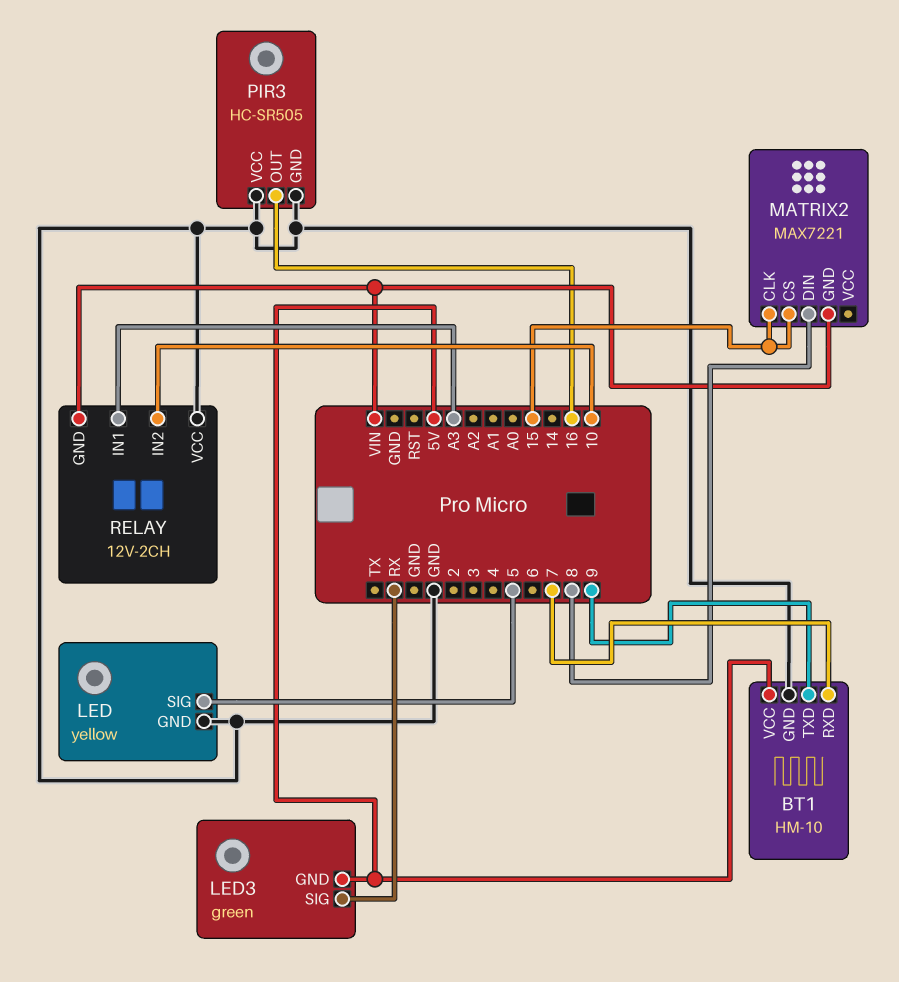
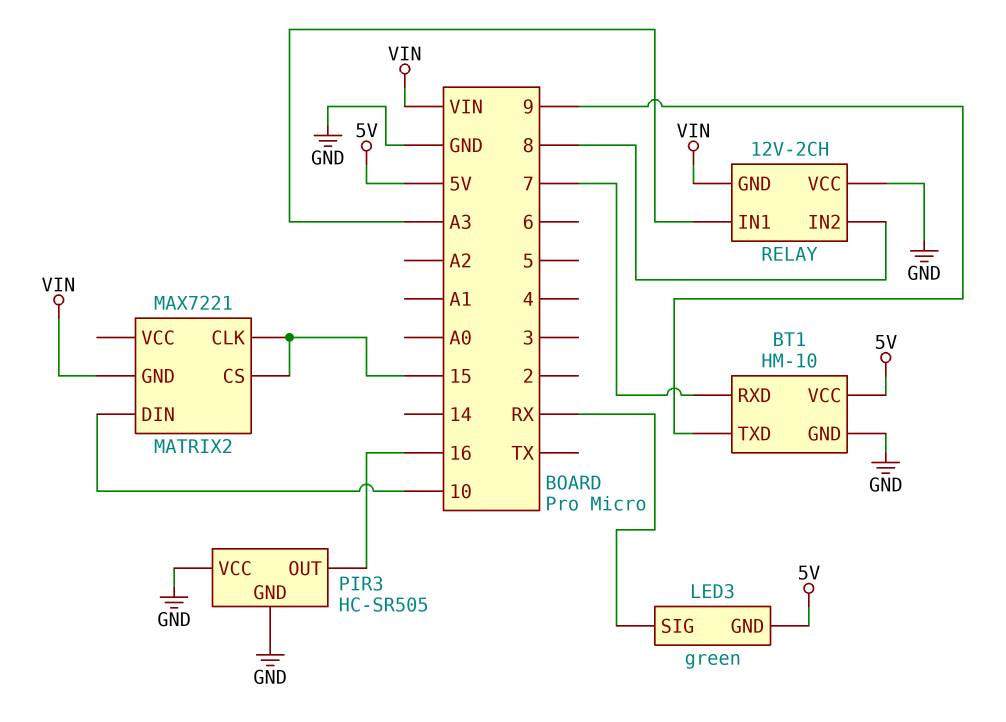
LED: yellow -> none
LED pin GND: GND -> none
LED pin SIG: 5 -> none
MATRIX2 pin DIN: 8 -> 10
RELAY pin IN2: 10 -> 8

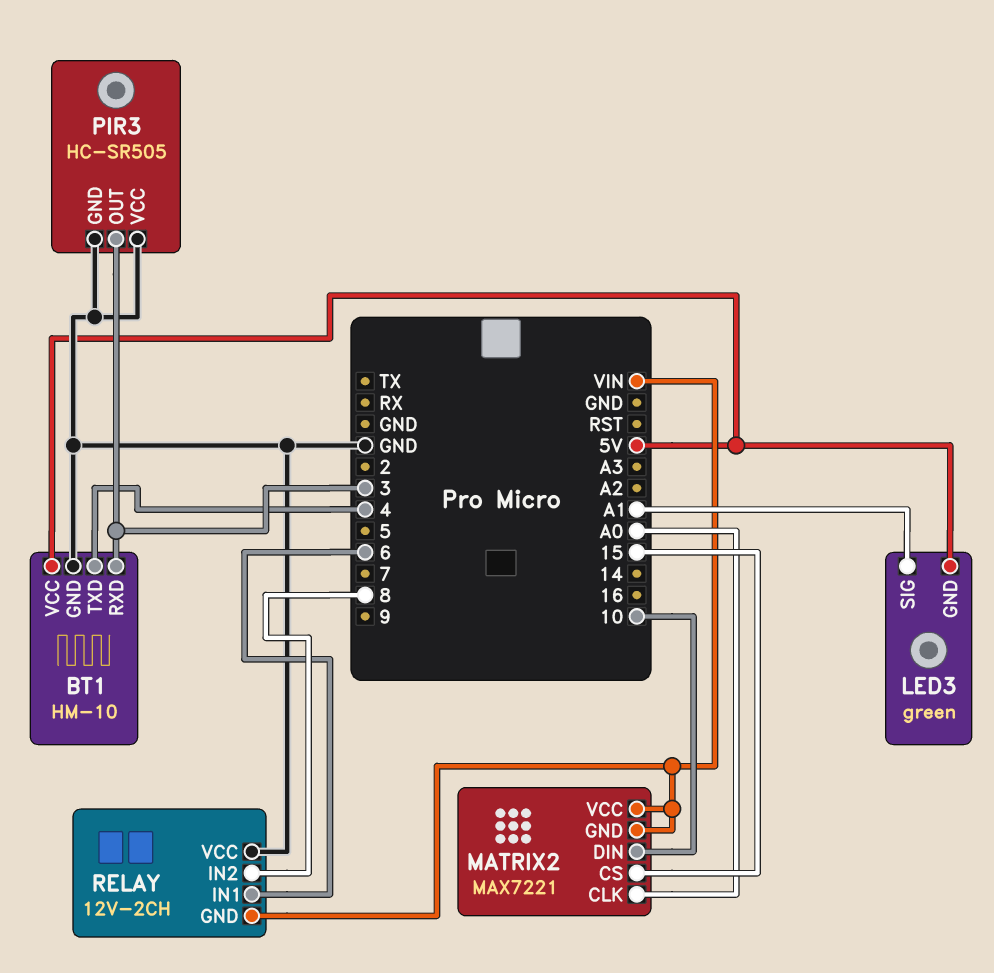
BT1 pin RXD: 7 -> 3
BT1 pin TXD: 9 -> 4
LED3 pin SIG: RX -> A1
MATRIX2 pin CLK: 15 -> A0
MATRIX2 pin VCC: none -> VIN
PIR3 pin OUT: 16 -> 3
RELAY pin IN1: A3 -> 6

